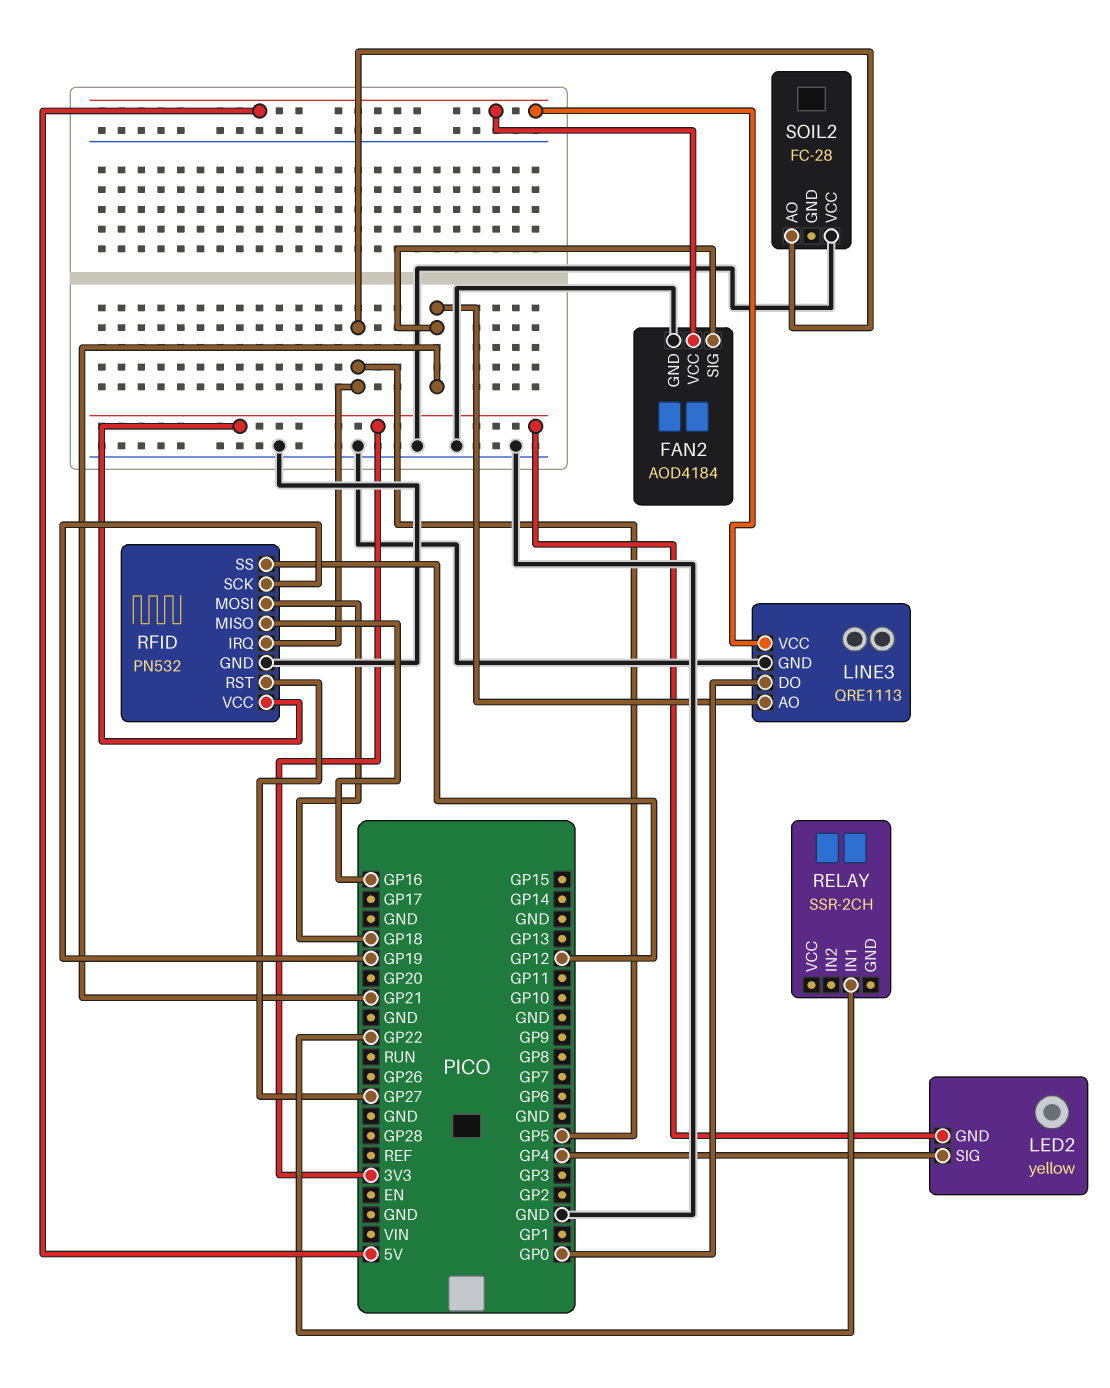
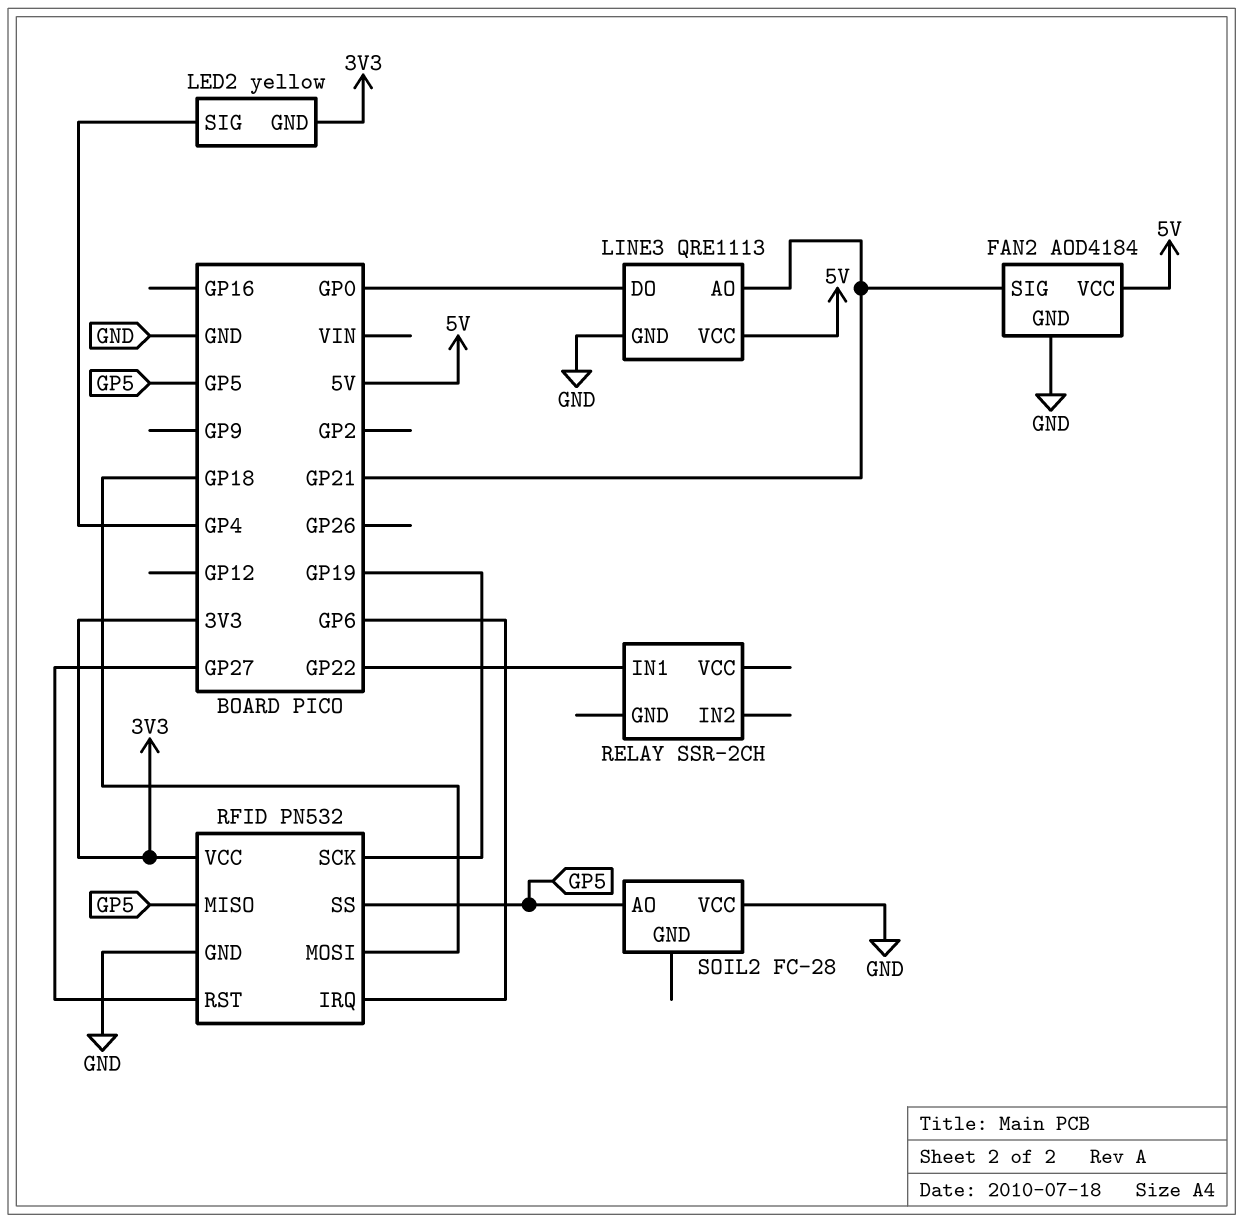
RFID pin IRQ: GP5 -> GP6
RFID pin MISO: GP16 -> GP5
RFID pin SS: GP12 -> GP5

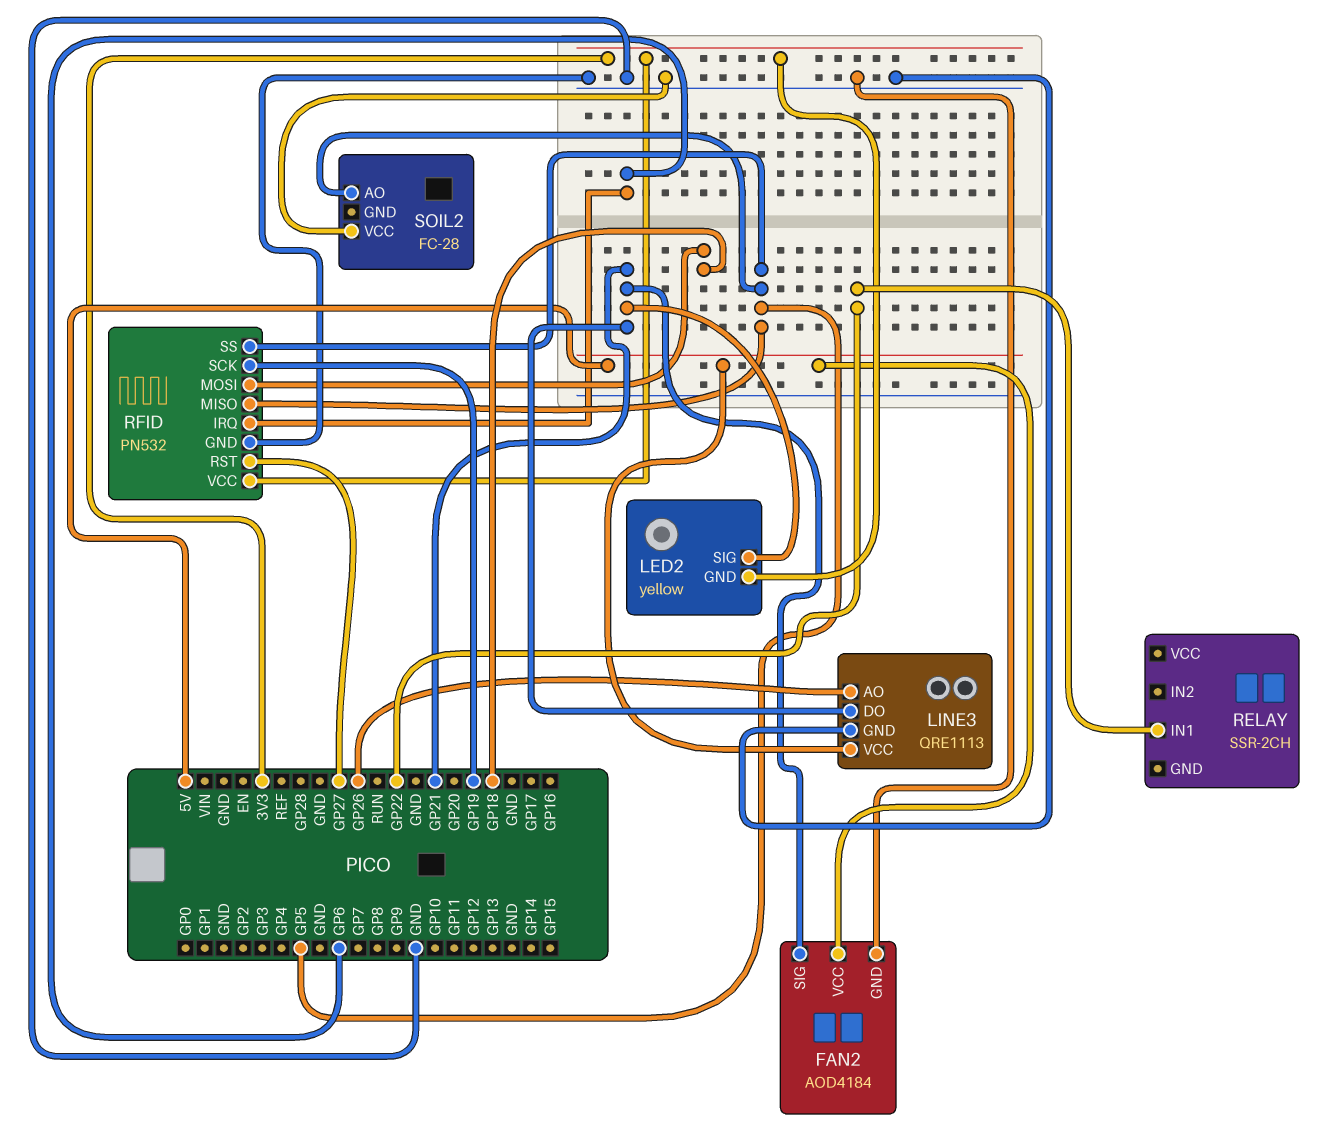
LED2 pin SIG: GP4 -> GP21
LINE3 pin AO: GP21 -> GP26
LINE3 pin DO: GP0 -> GP21

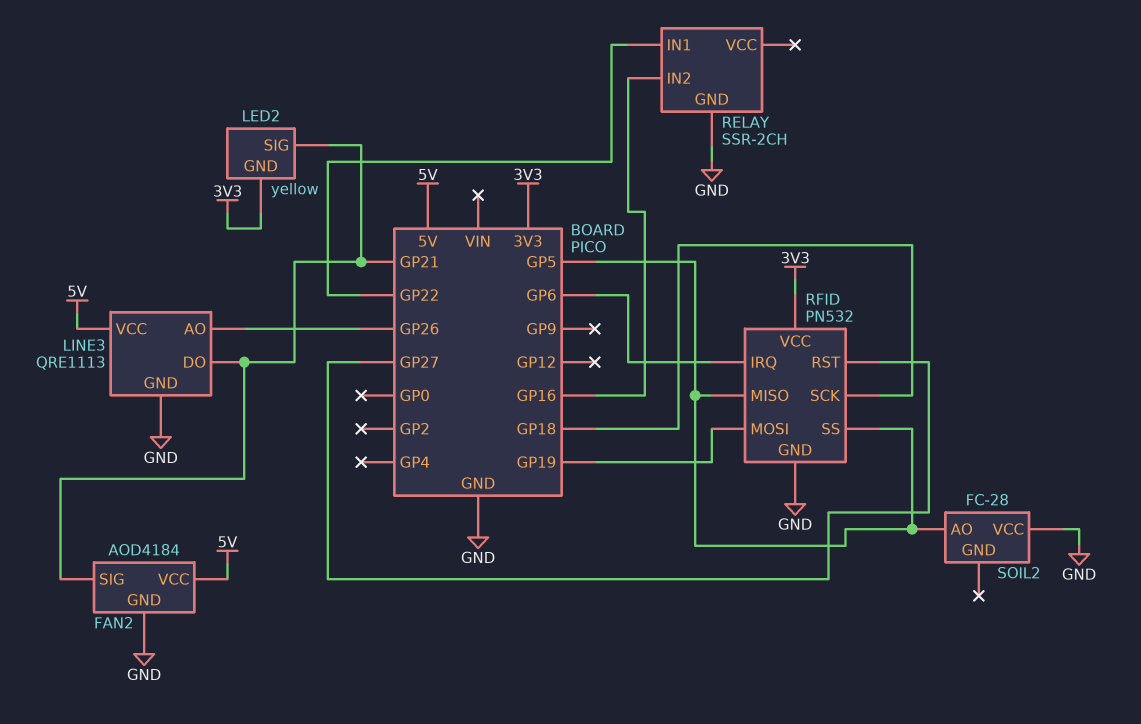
RELAY pin GND: none -> GND
RELAY pin IN2: none -> GP16
RFID pin MOSI: GP18 -> GP19
RFID pin SCK: GP19 -> GP18

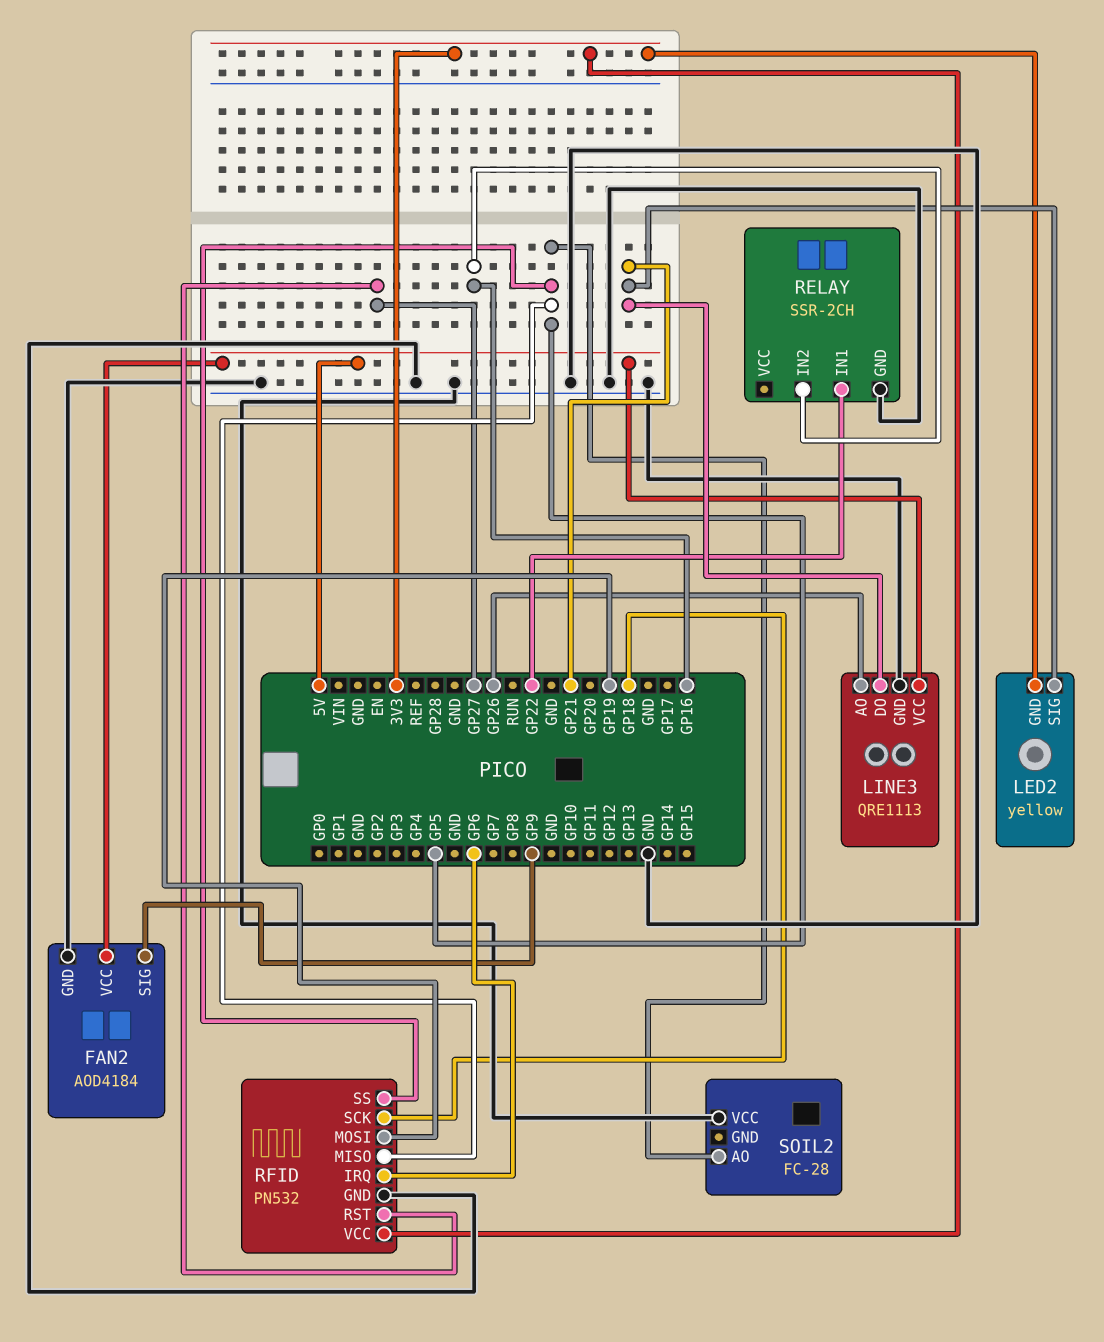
FAN2 pin SIG: GP21 -> GP9

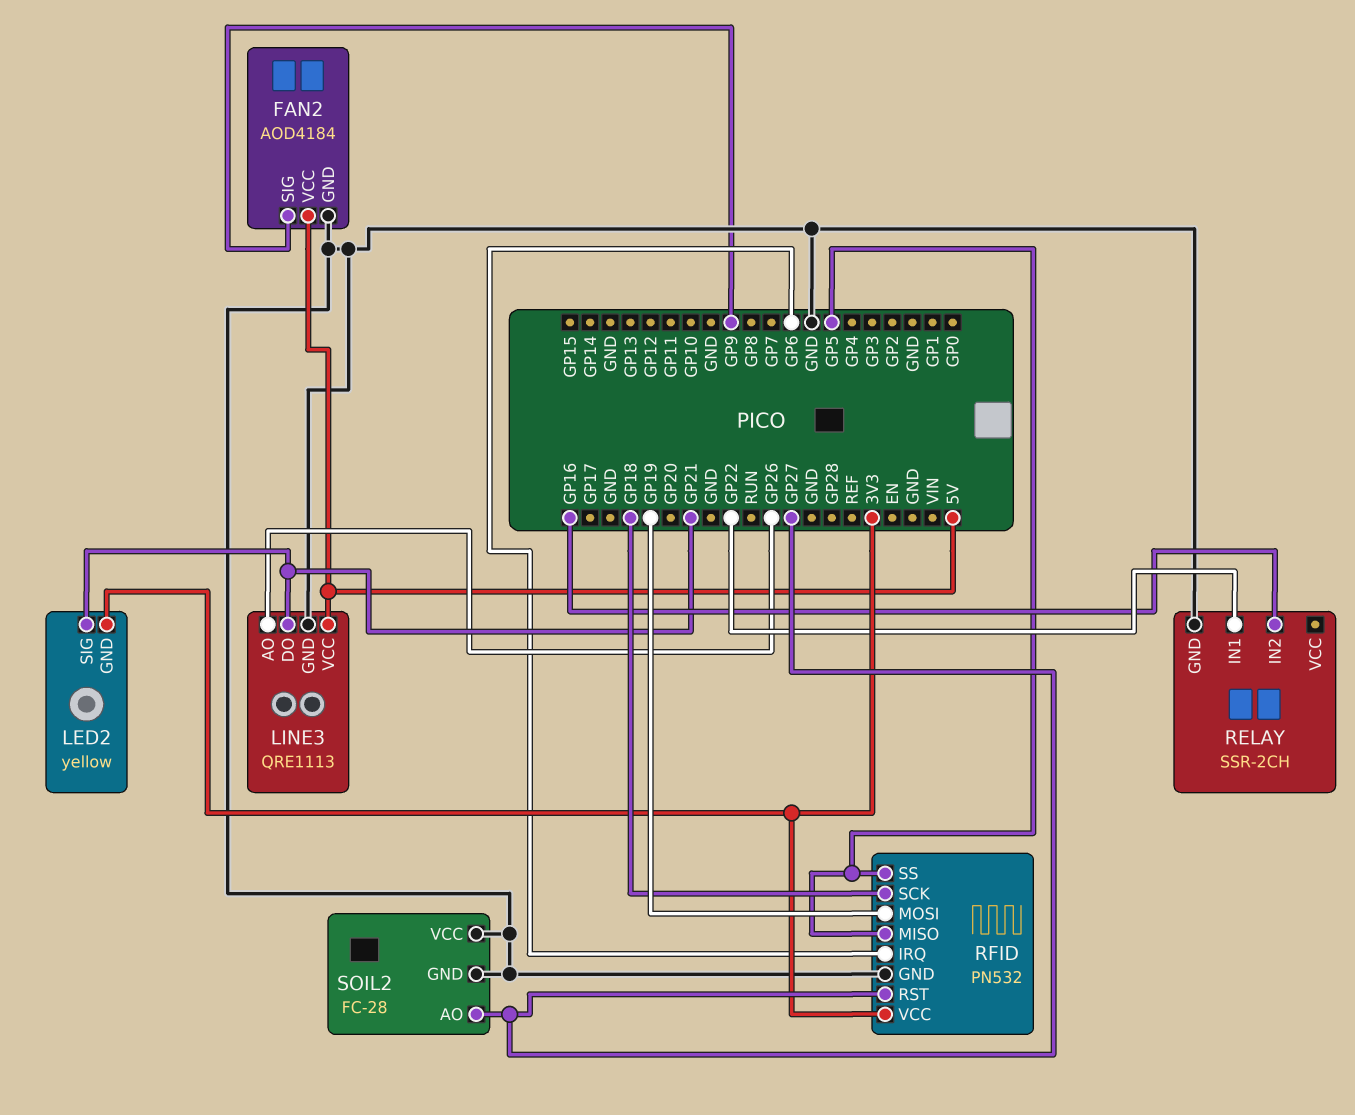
SOIL2 pin AO: GP5 -> GP27
SOIL2 pin GND: none -> GND

